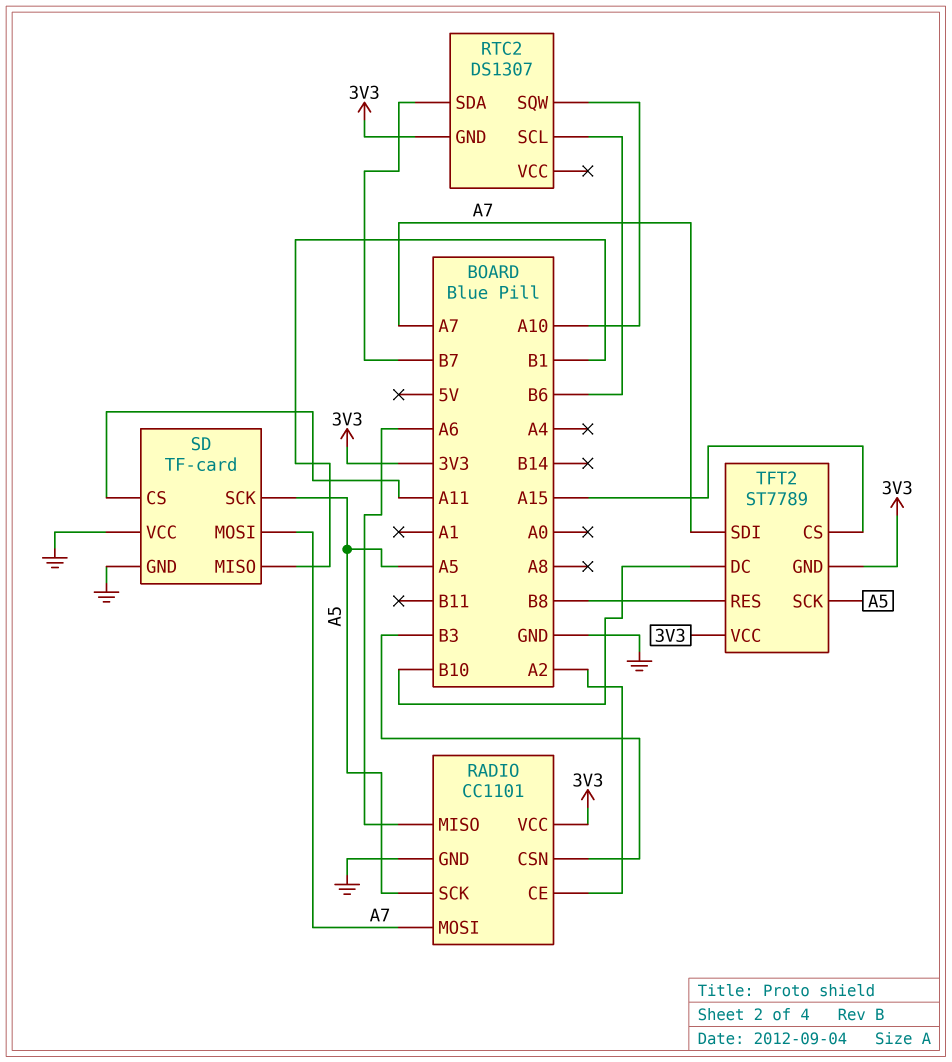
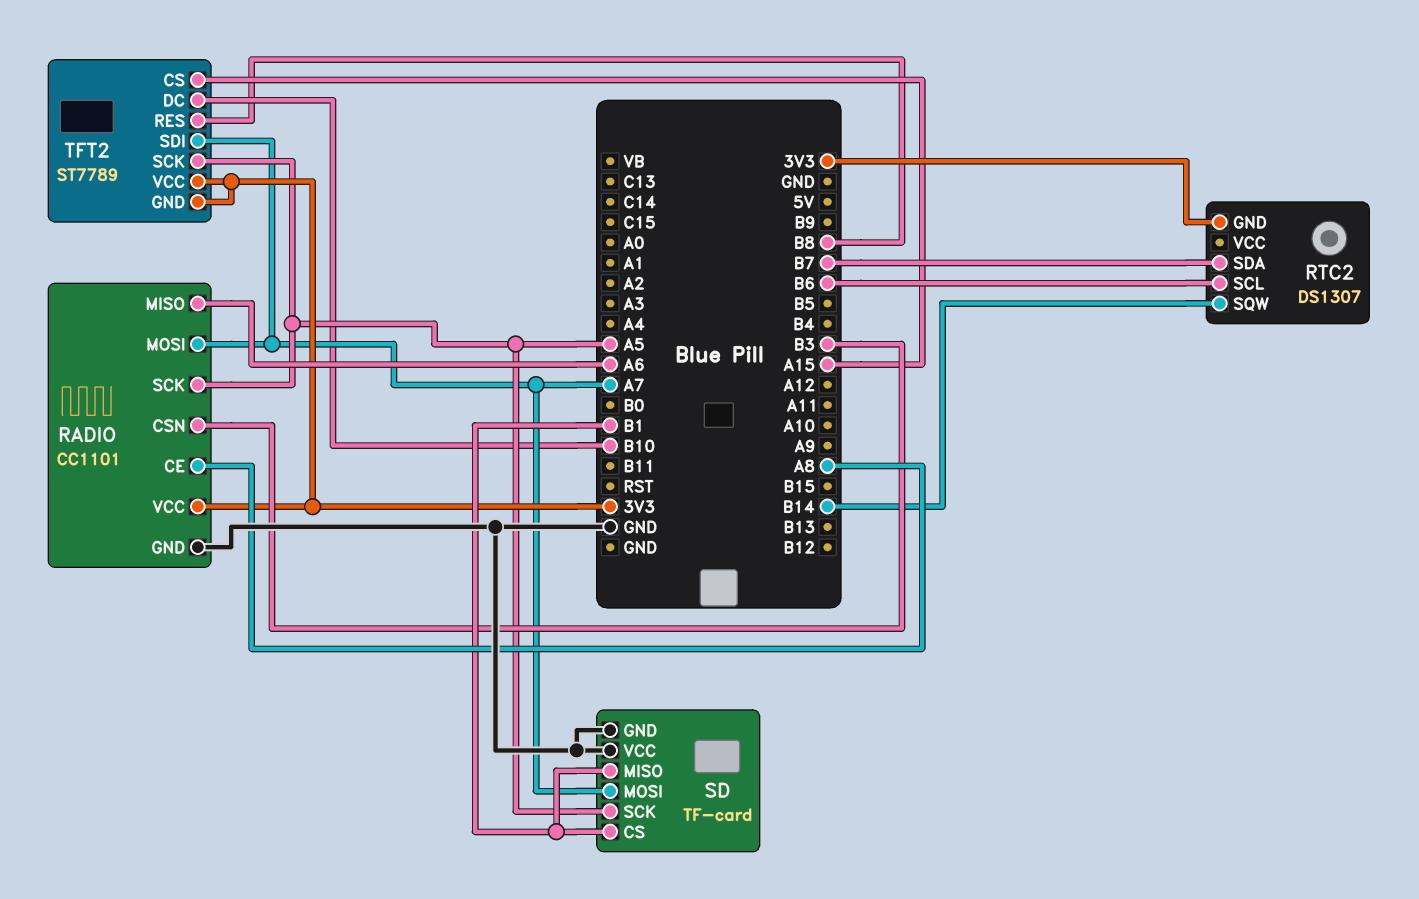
RADIO pin CE: A2 -> A8
RTC2 pin SQW: A10 -> B14
SD pin CS: A11 -> B1

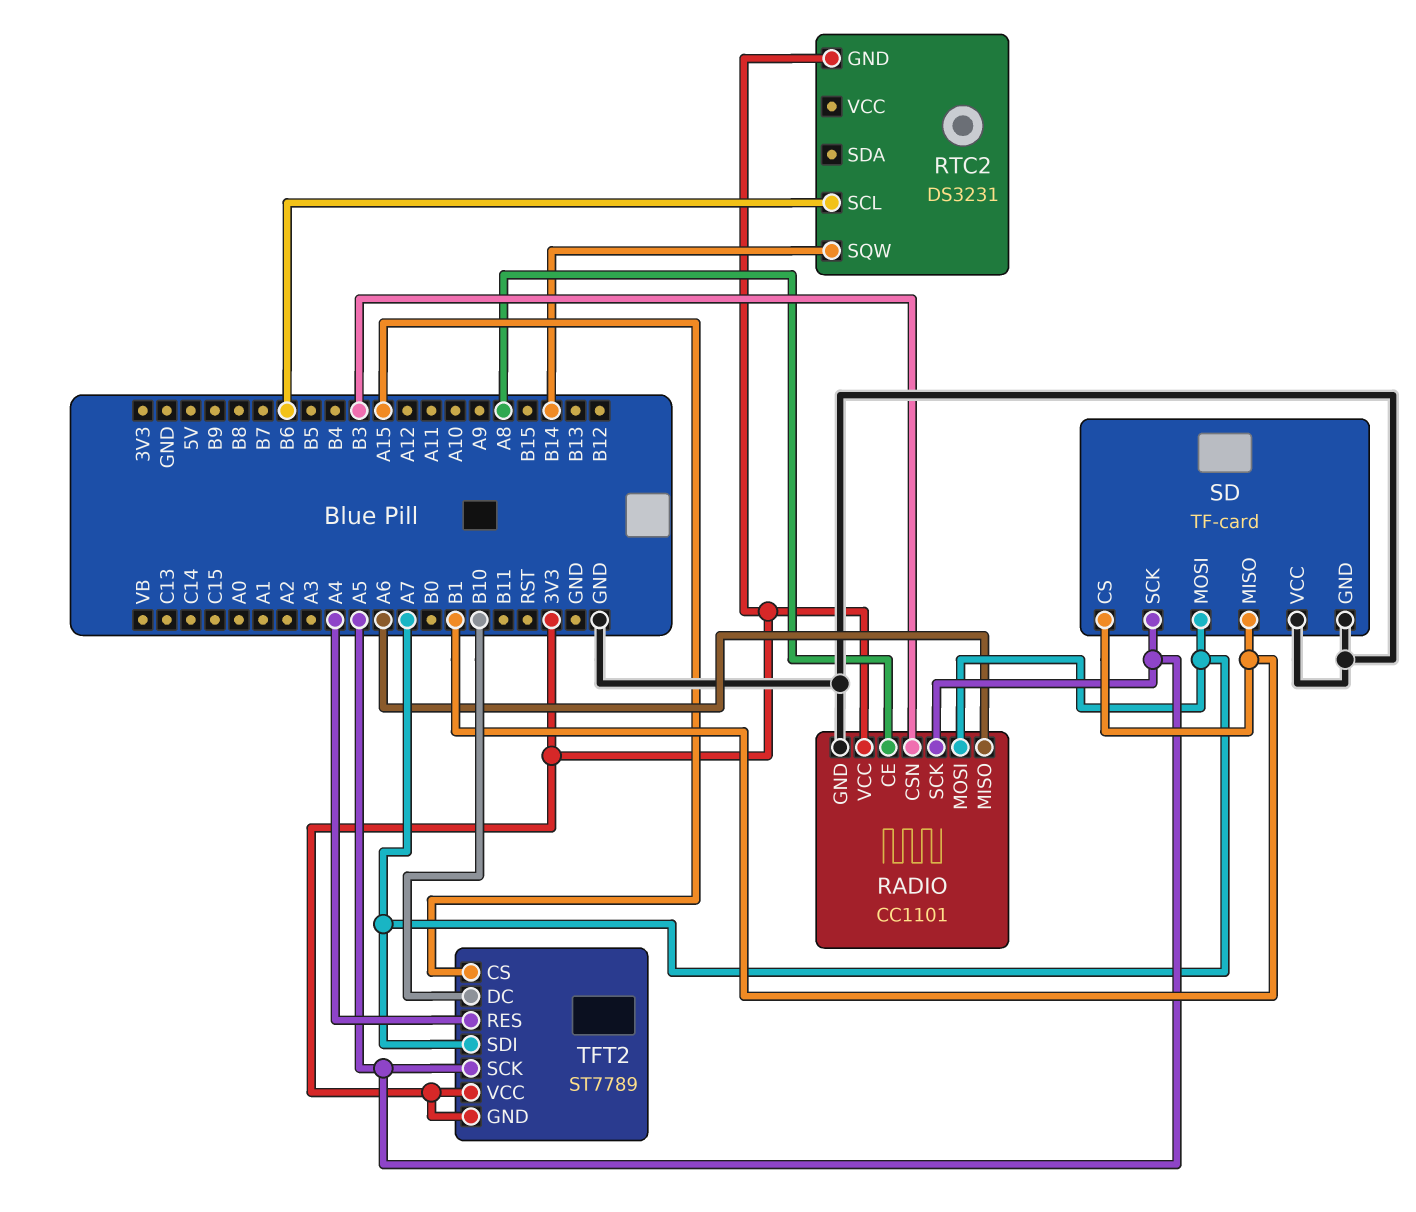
RTC2: DS1307 -> DS3231
RTC2 pin SDA: B7 -> none
TFT2 pin RES: B8 -> A4

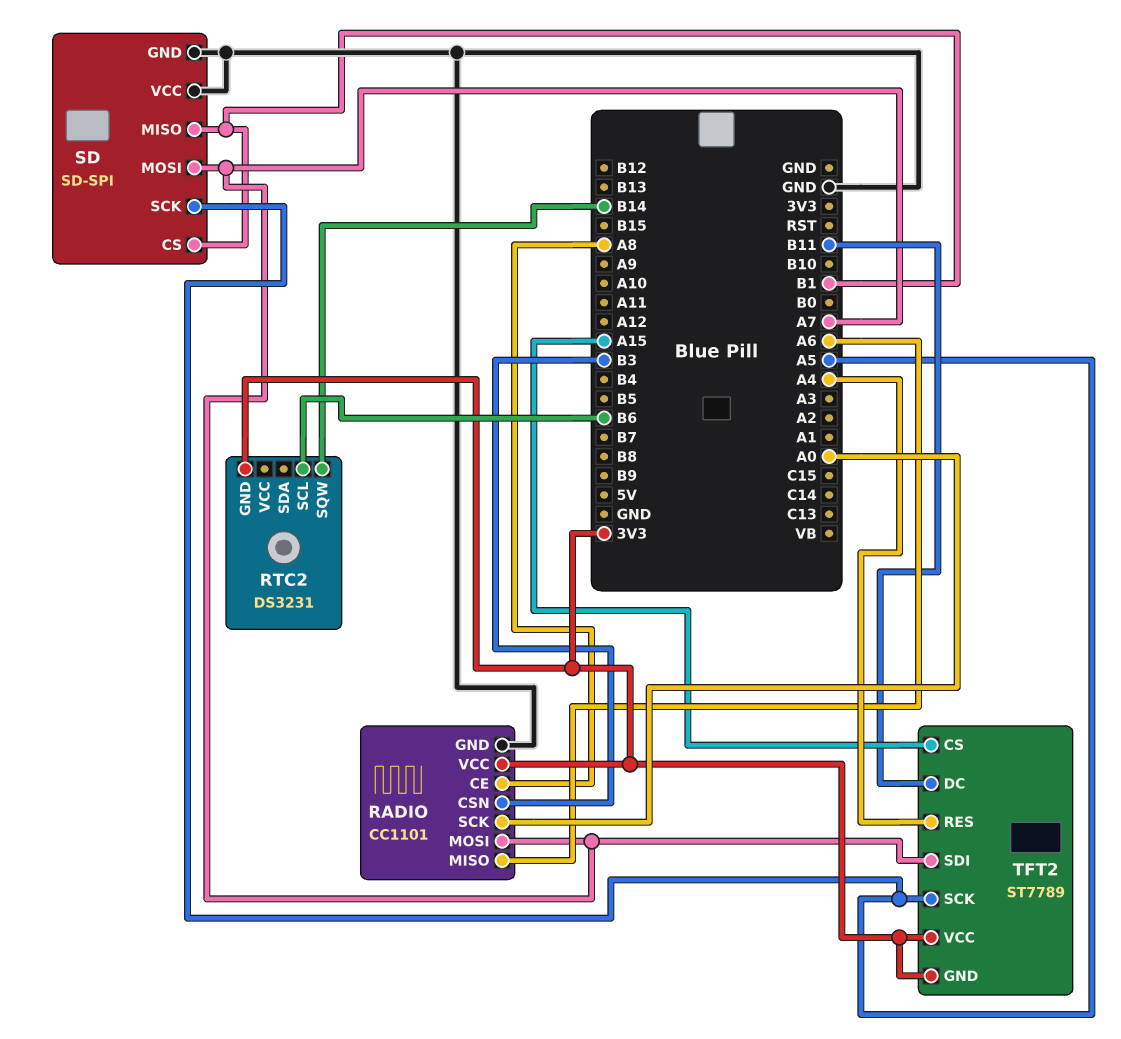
RADIO pin SCK: A5 -> A0
SD: TF-card -> SD-SPI
TFT2 pin DC: B10 -> B11

